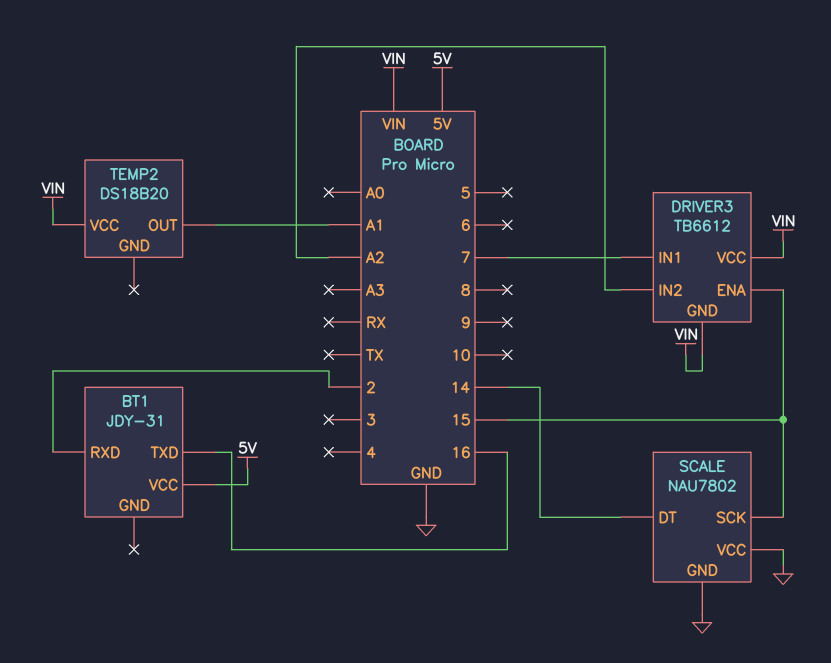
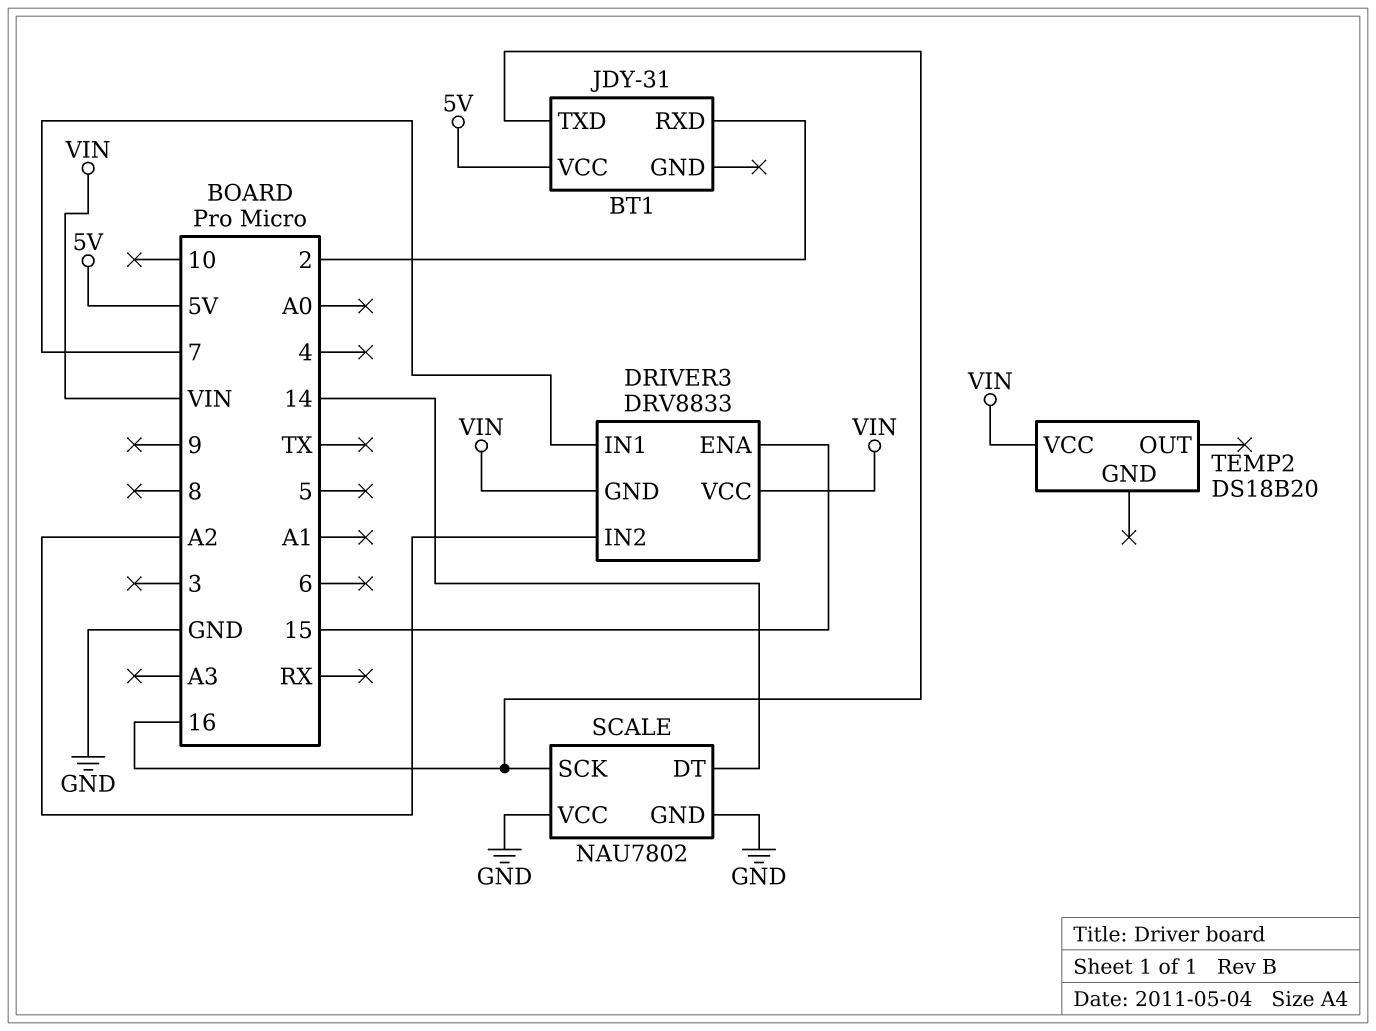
DRIVER3: TB6612 -> DRV8833
SCALE pin SCK: 15 -> 16
TEMP2 pin OUT: A1 -> none

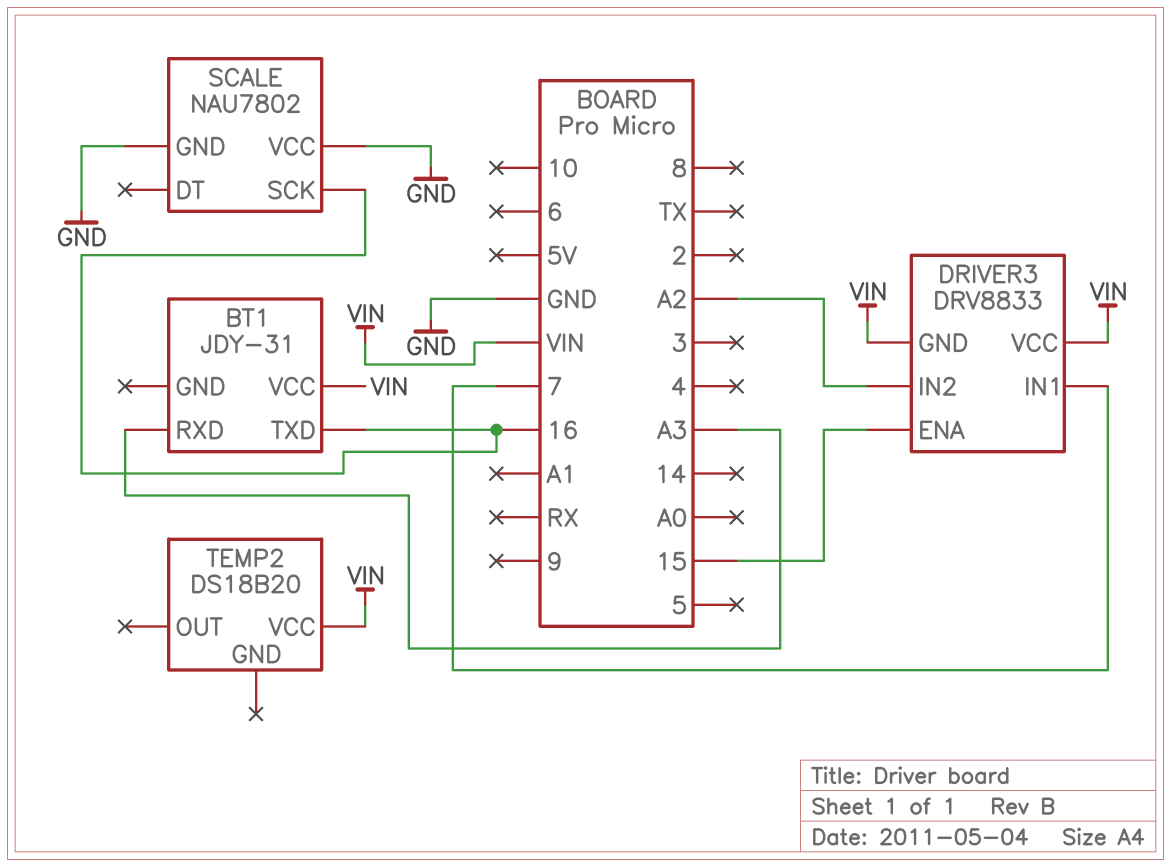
BT1 pin RXD: 2 -> A3
BT1 pin VCC: 5V -> VIN
SCALE pin DT: 14 -> none

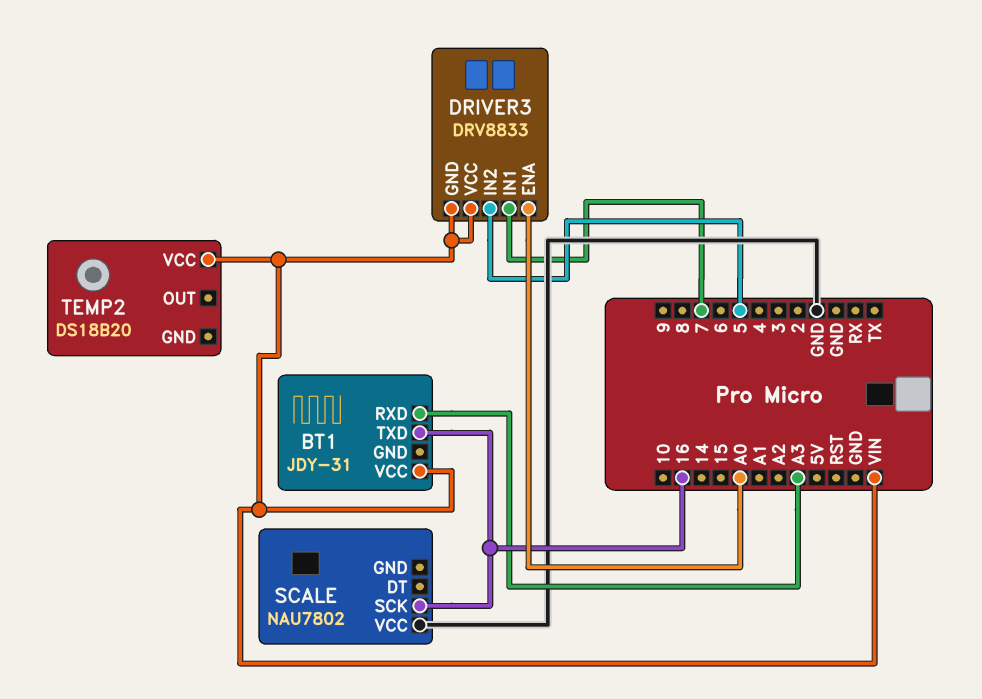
DRIVER3 pin ENA: 15 -> A0
DRIVER3 pin IN2: A2 -> 5
SCALE pin GND: GND -> none

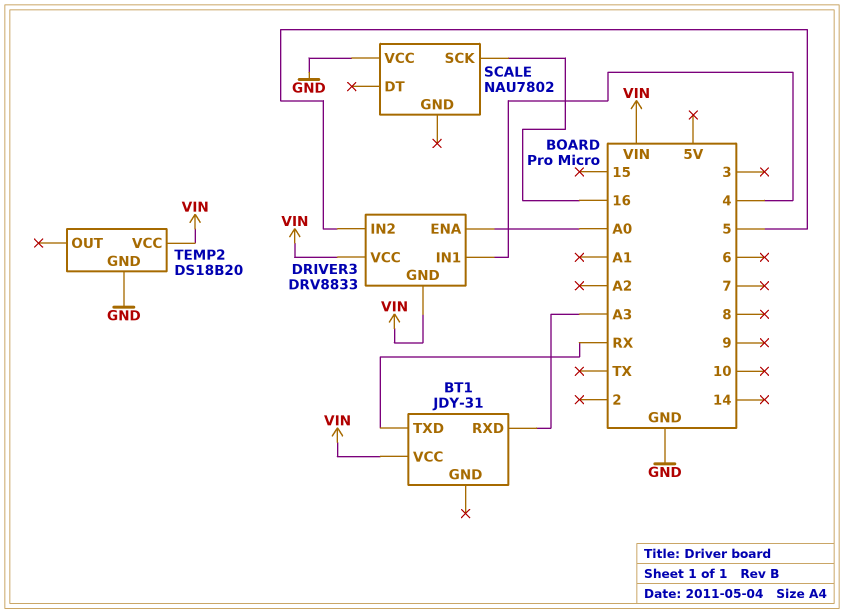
BT1 pin TXD: 16 -> RX
DRIVER3 pin IN1: 7 -> 4
TEMP2 pin GND: none -> GND

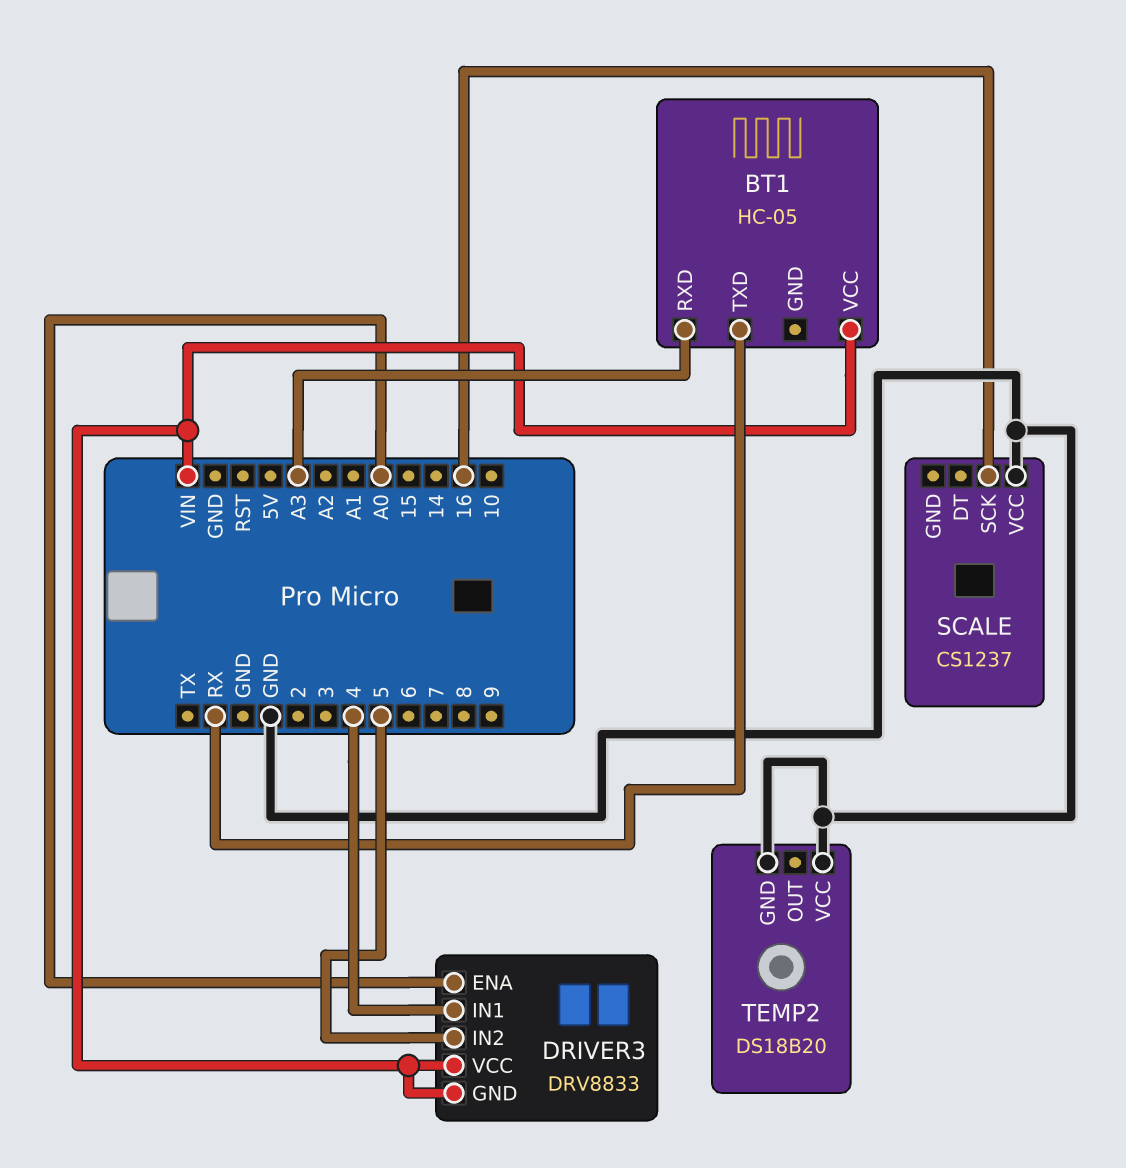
BT1: JDY-31 -> HC-05
SCALE: NAU7802 -> CS1237
TEMP2 pin VCC: VIN -> GND

